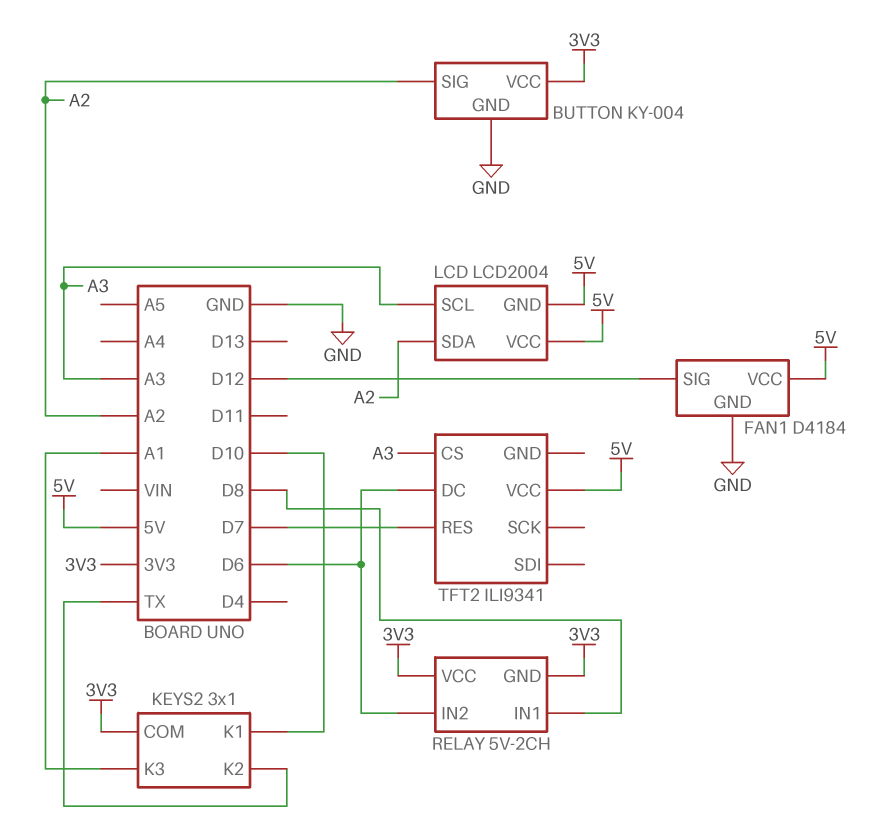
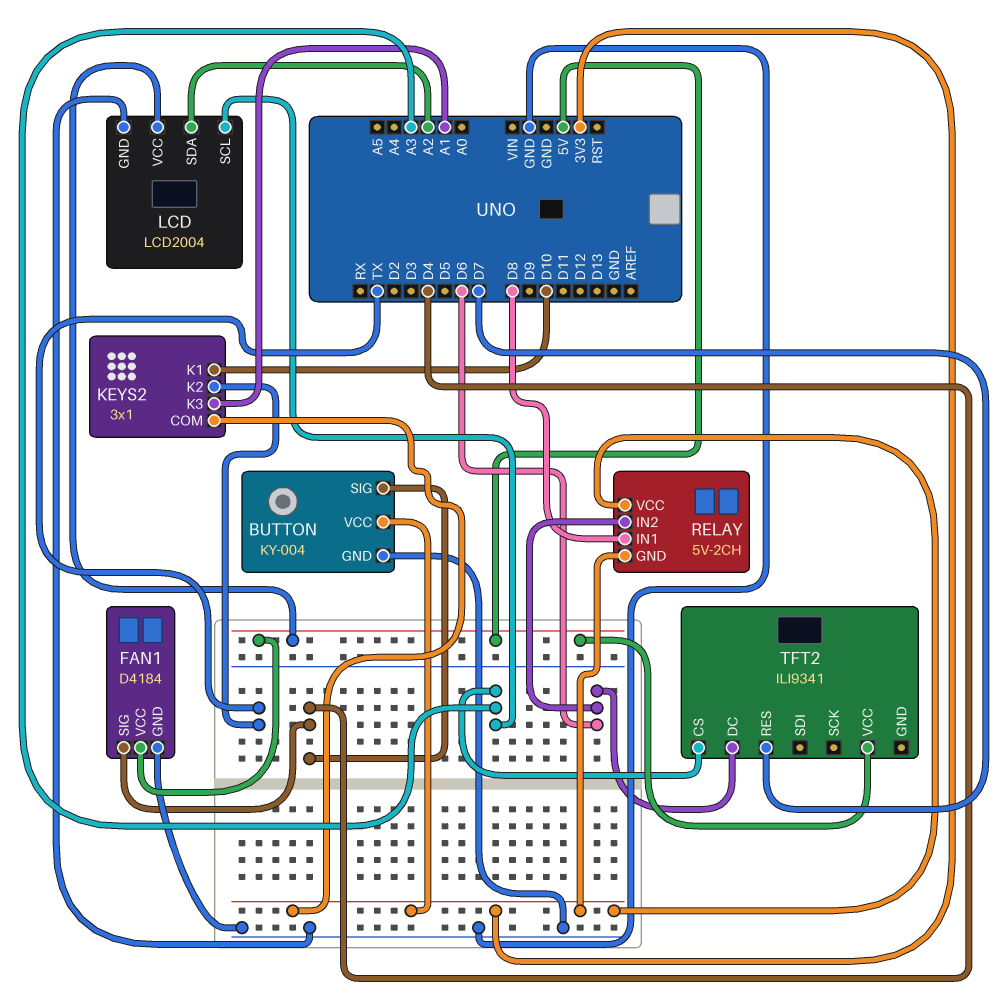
BUTTON pin SIG: A2 -> D4
FAN1 pin SIG: D12 -> D4
LCD pin GND: 5V -> GND

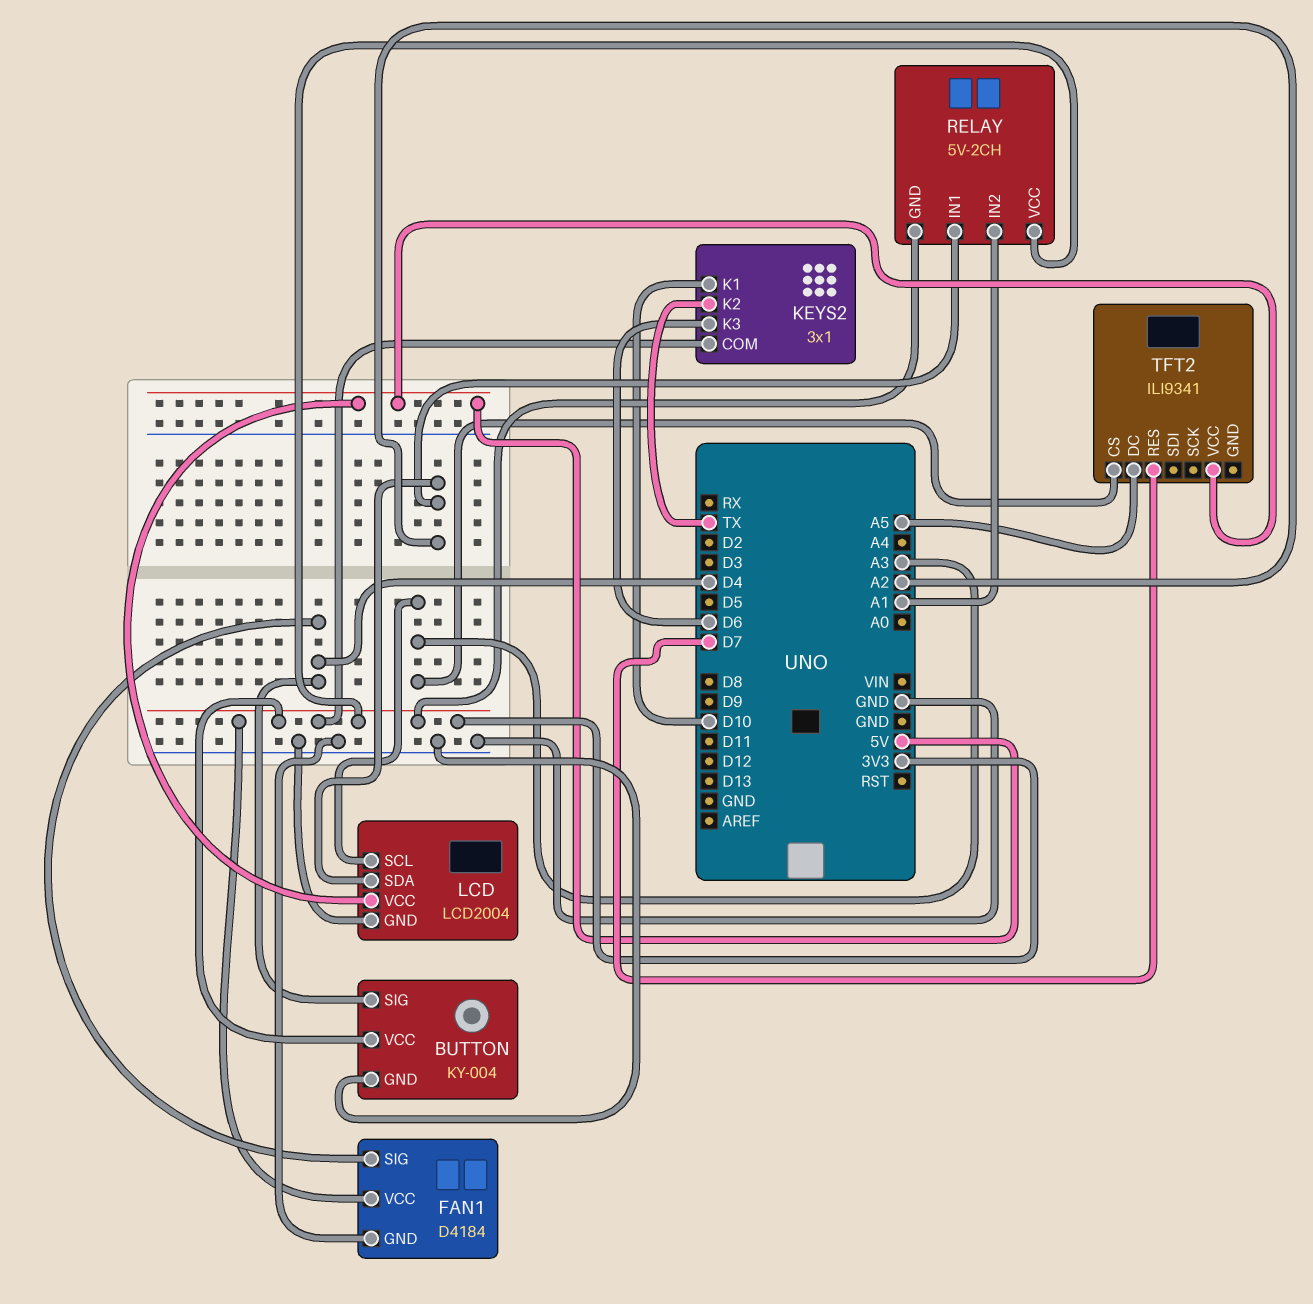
FAN1 pin VCC: 5V -> 3V3
KEYS2 pin K3: A1 -> D6
RELAY pin IN1: D8 -> A2
RELAY pin IN2: D6 -> A1
TFT2 pin DC: D6 -> A5

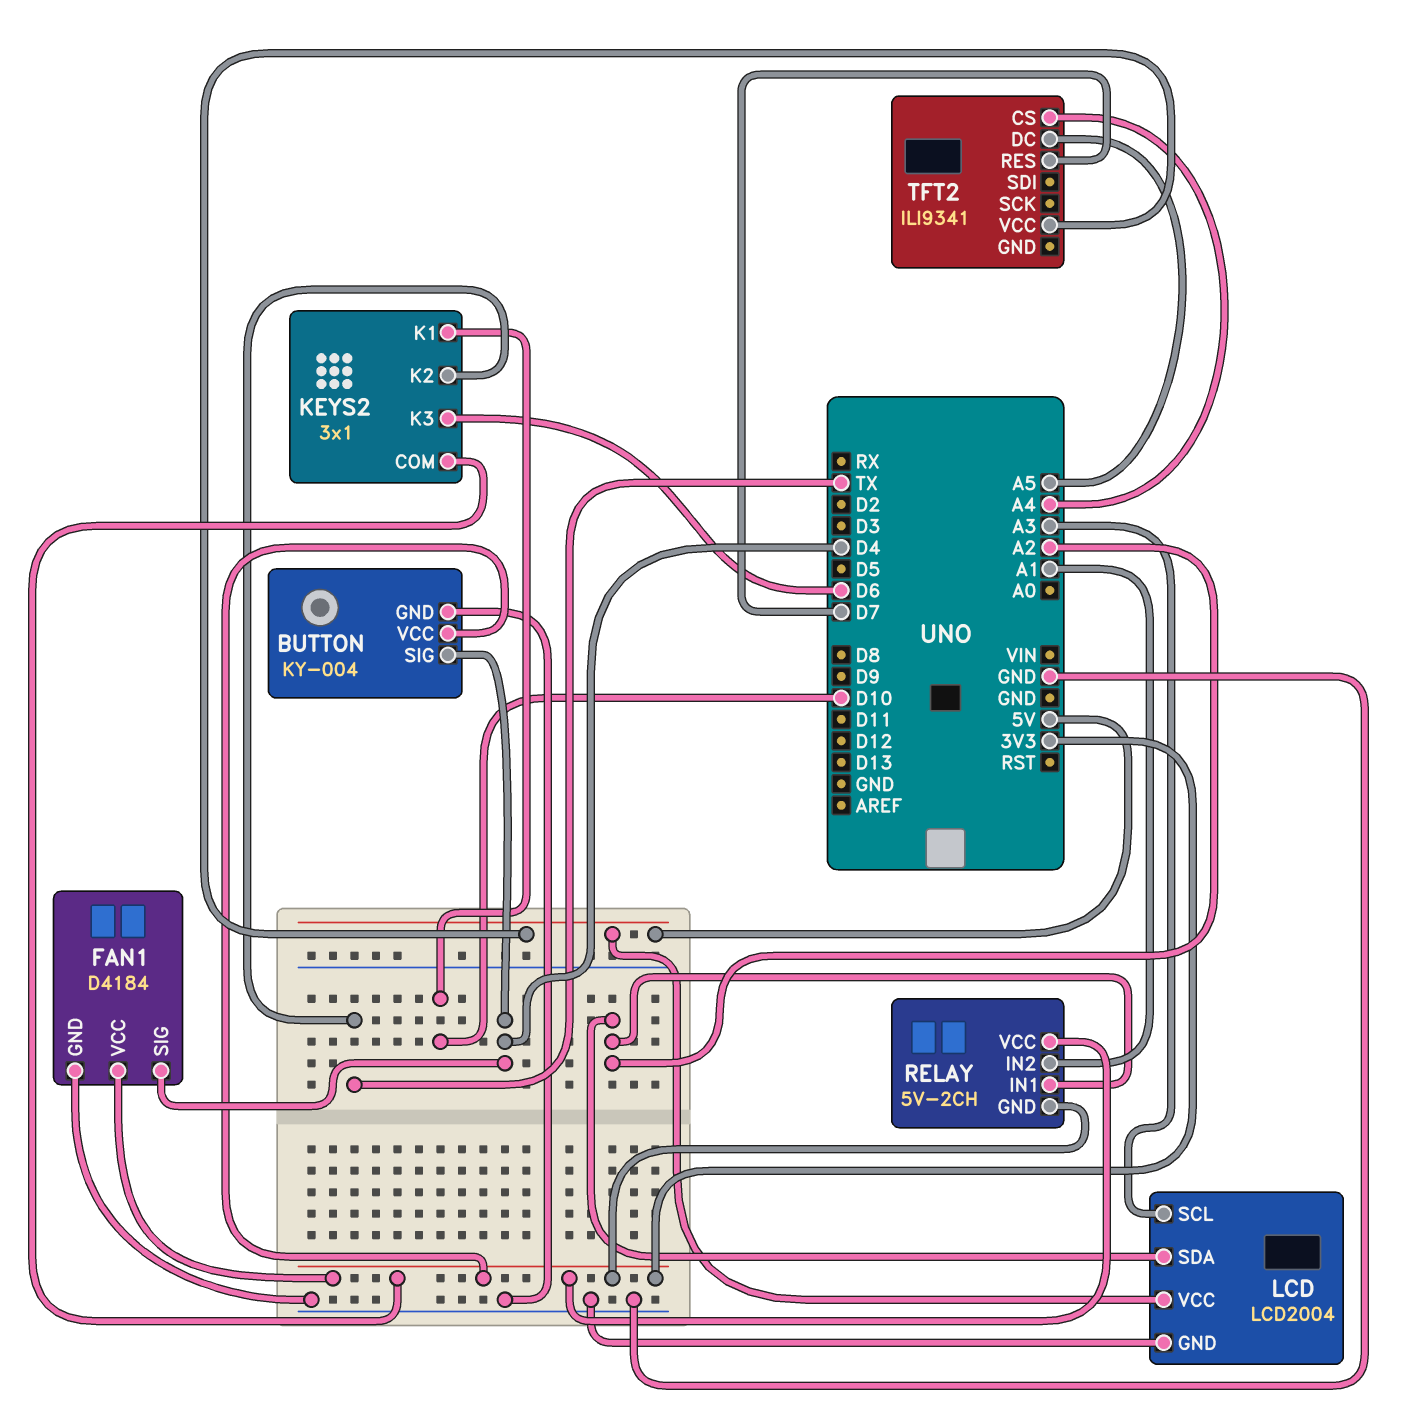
TFT2 pin CS: A3 -> A4

